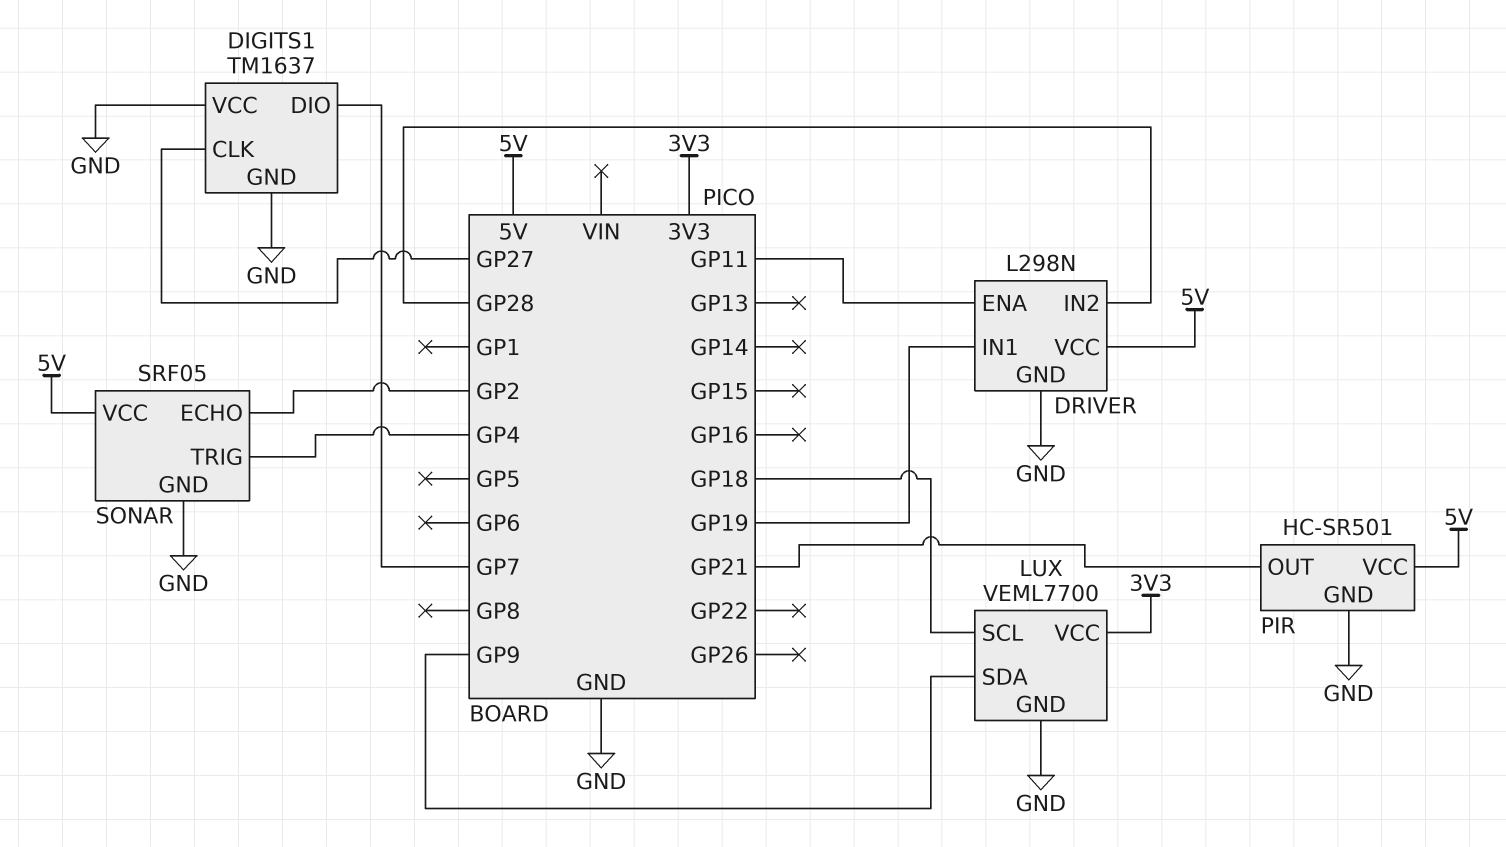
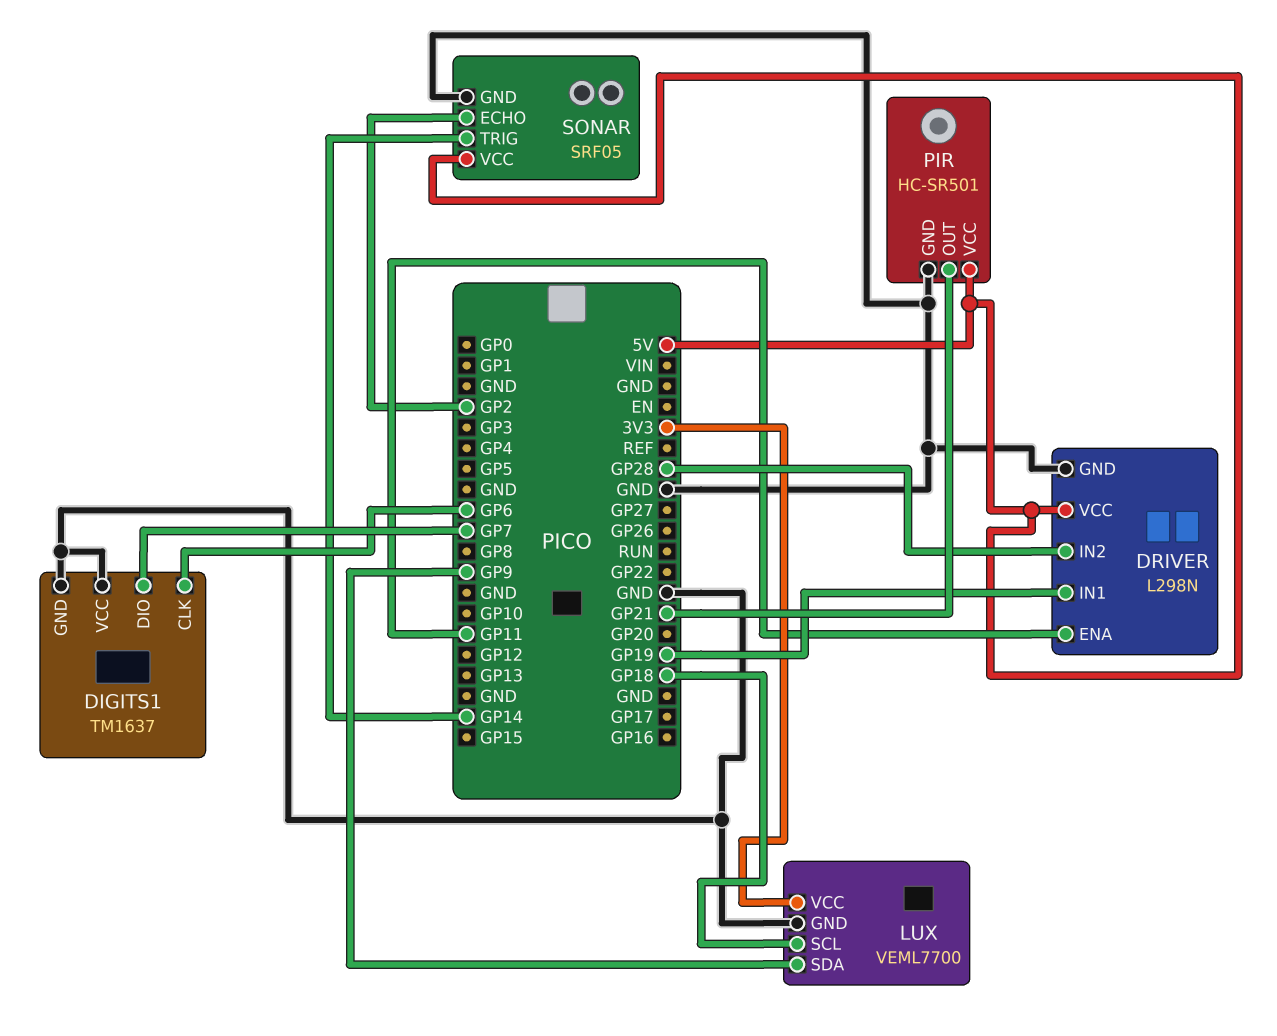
DIGITS1 pin CLK: GP27 -> GP6
SONAR pin TRIG: GP4 -> GP14

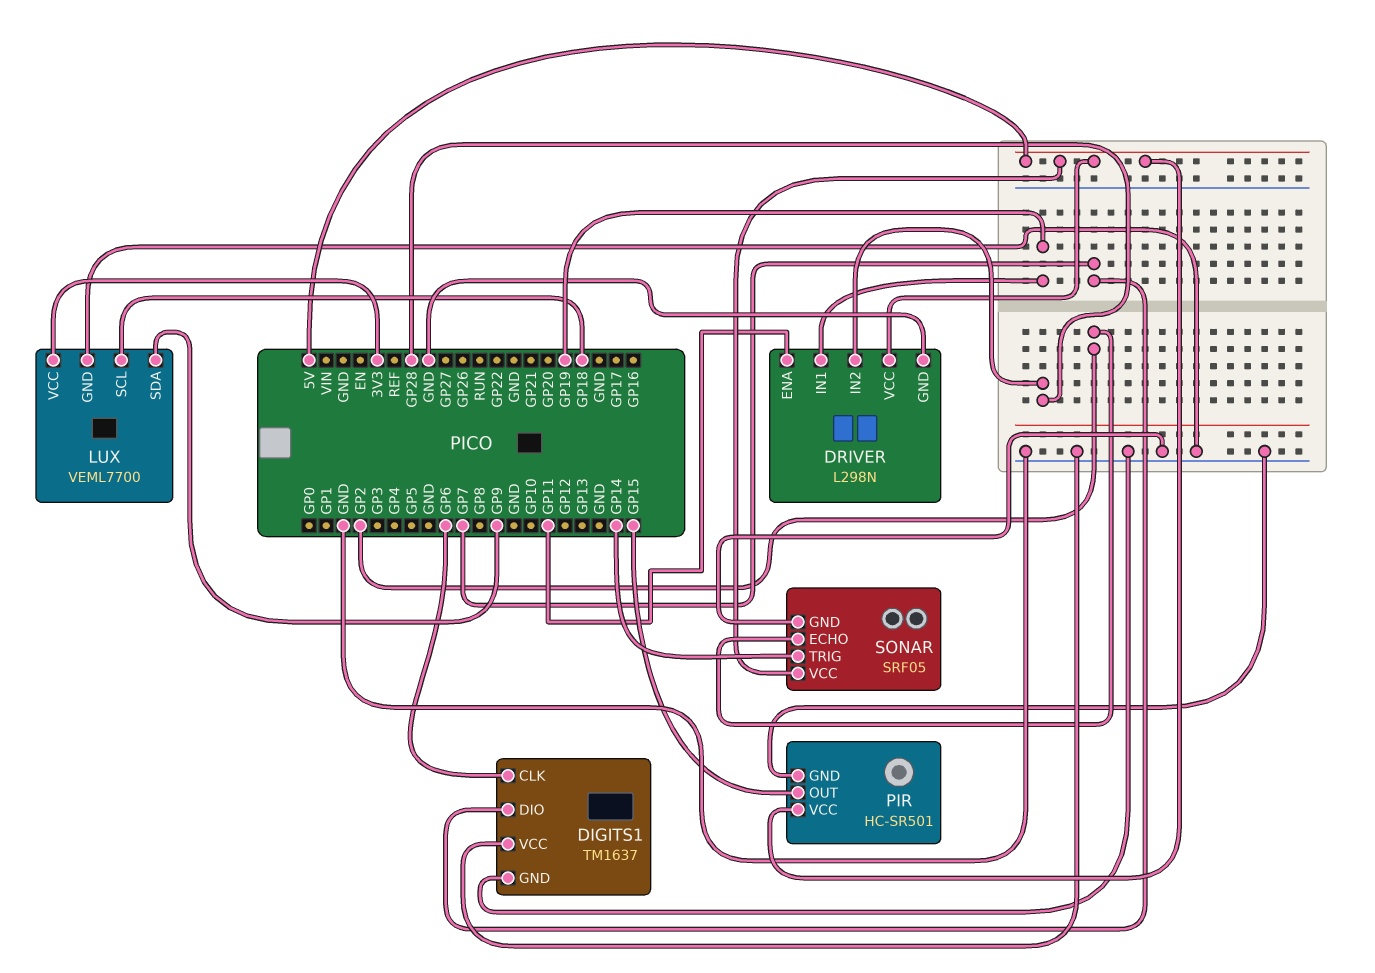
PIR pin OUT: GP21 -> GP15

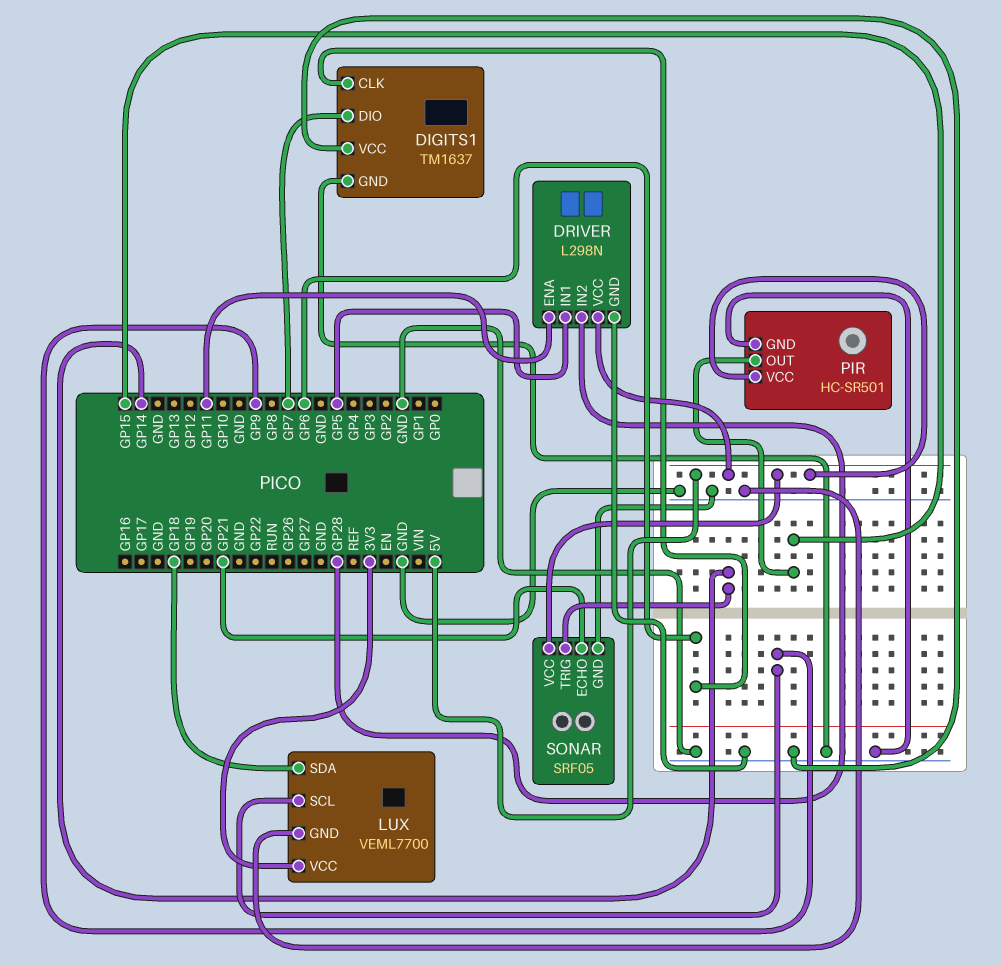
DRIVER pin IN1: GP19 -> GP5
LUX pin SCL: GP18 -> GP9
LUX pin SDA: GP9 -> GP18
SONAR pin ECHO: GP2 -> GP21

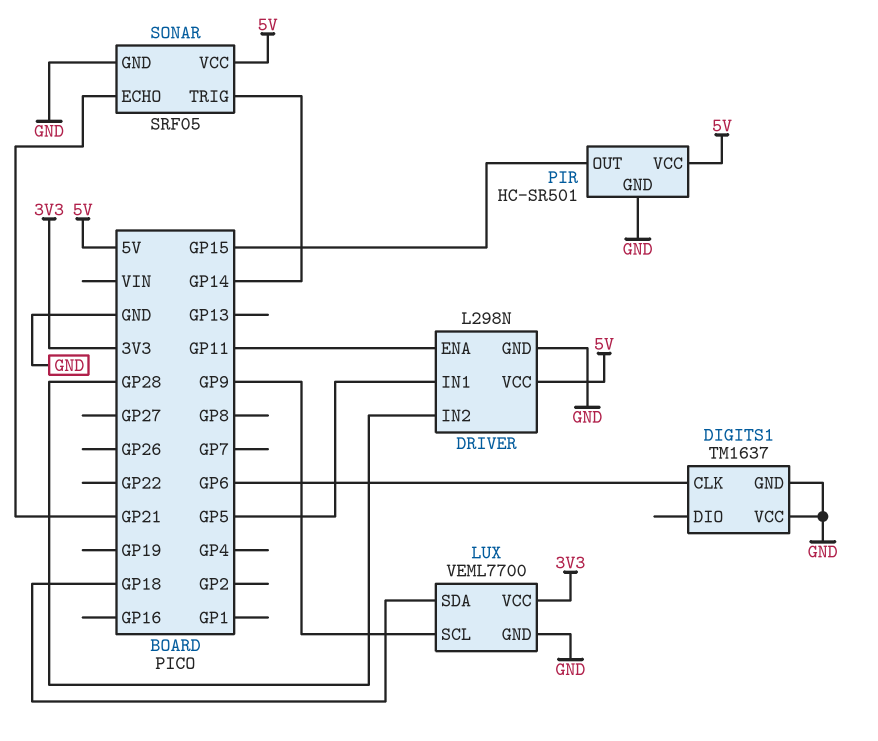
DIGITS1 pin DIO: GP7 -> none

